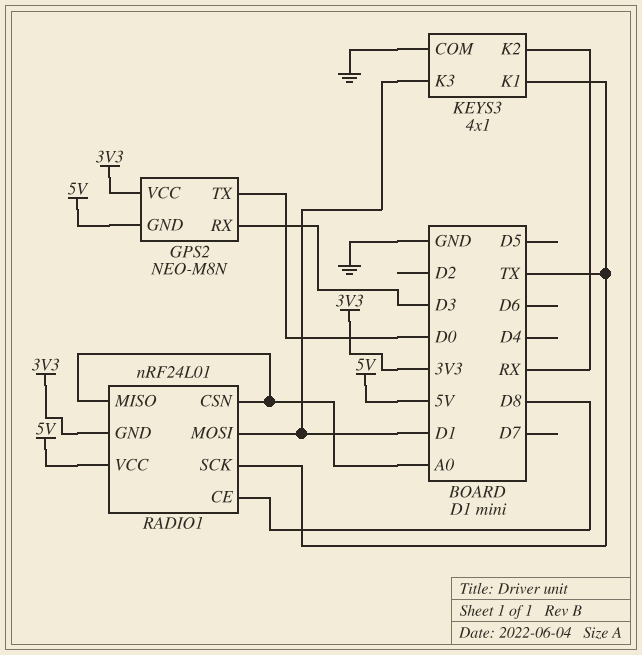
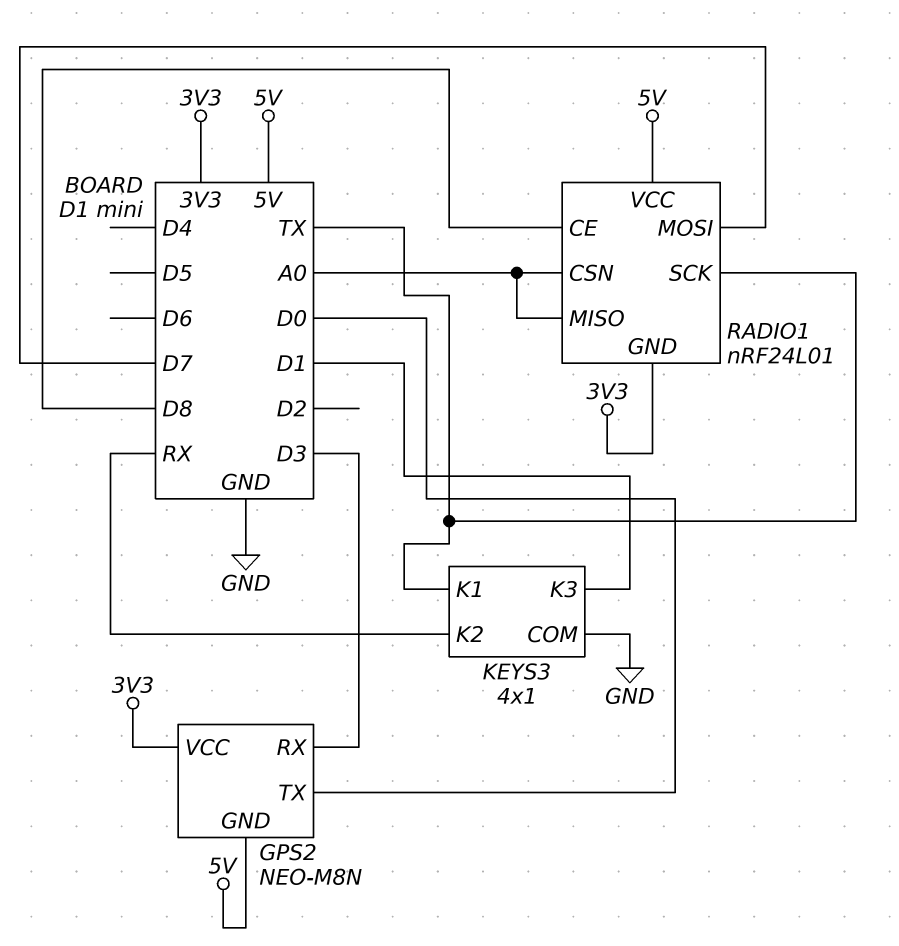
RADIO1 pin MOSI: D1 -> D7

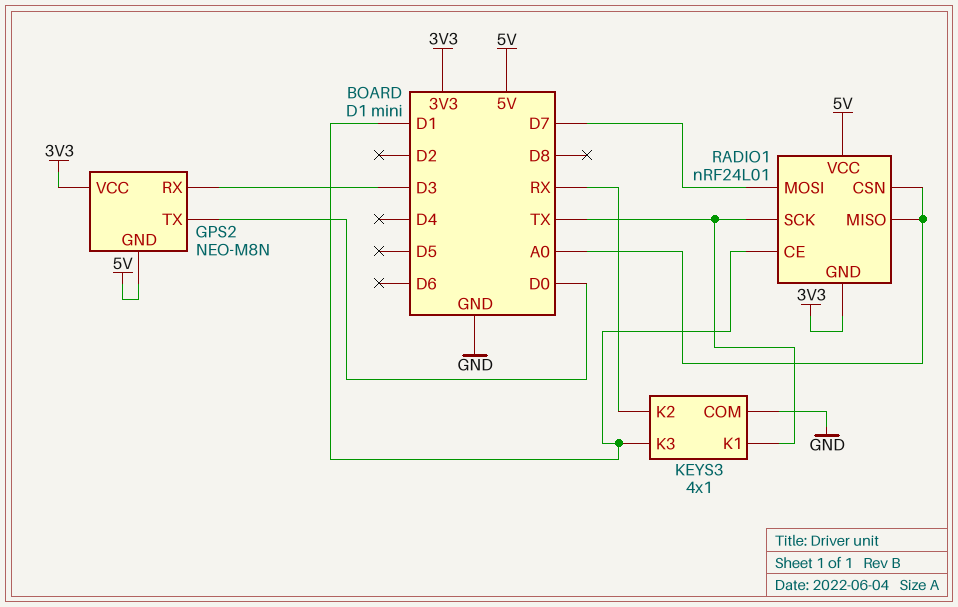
RADIO1 pin CE: D8 -> D1

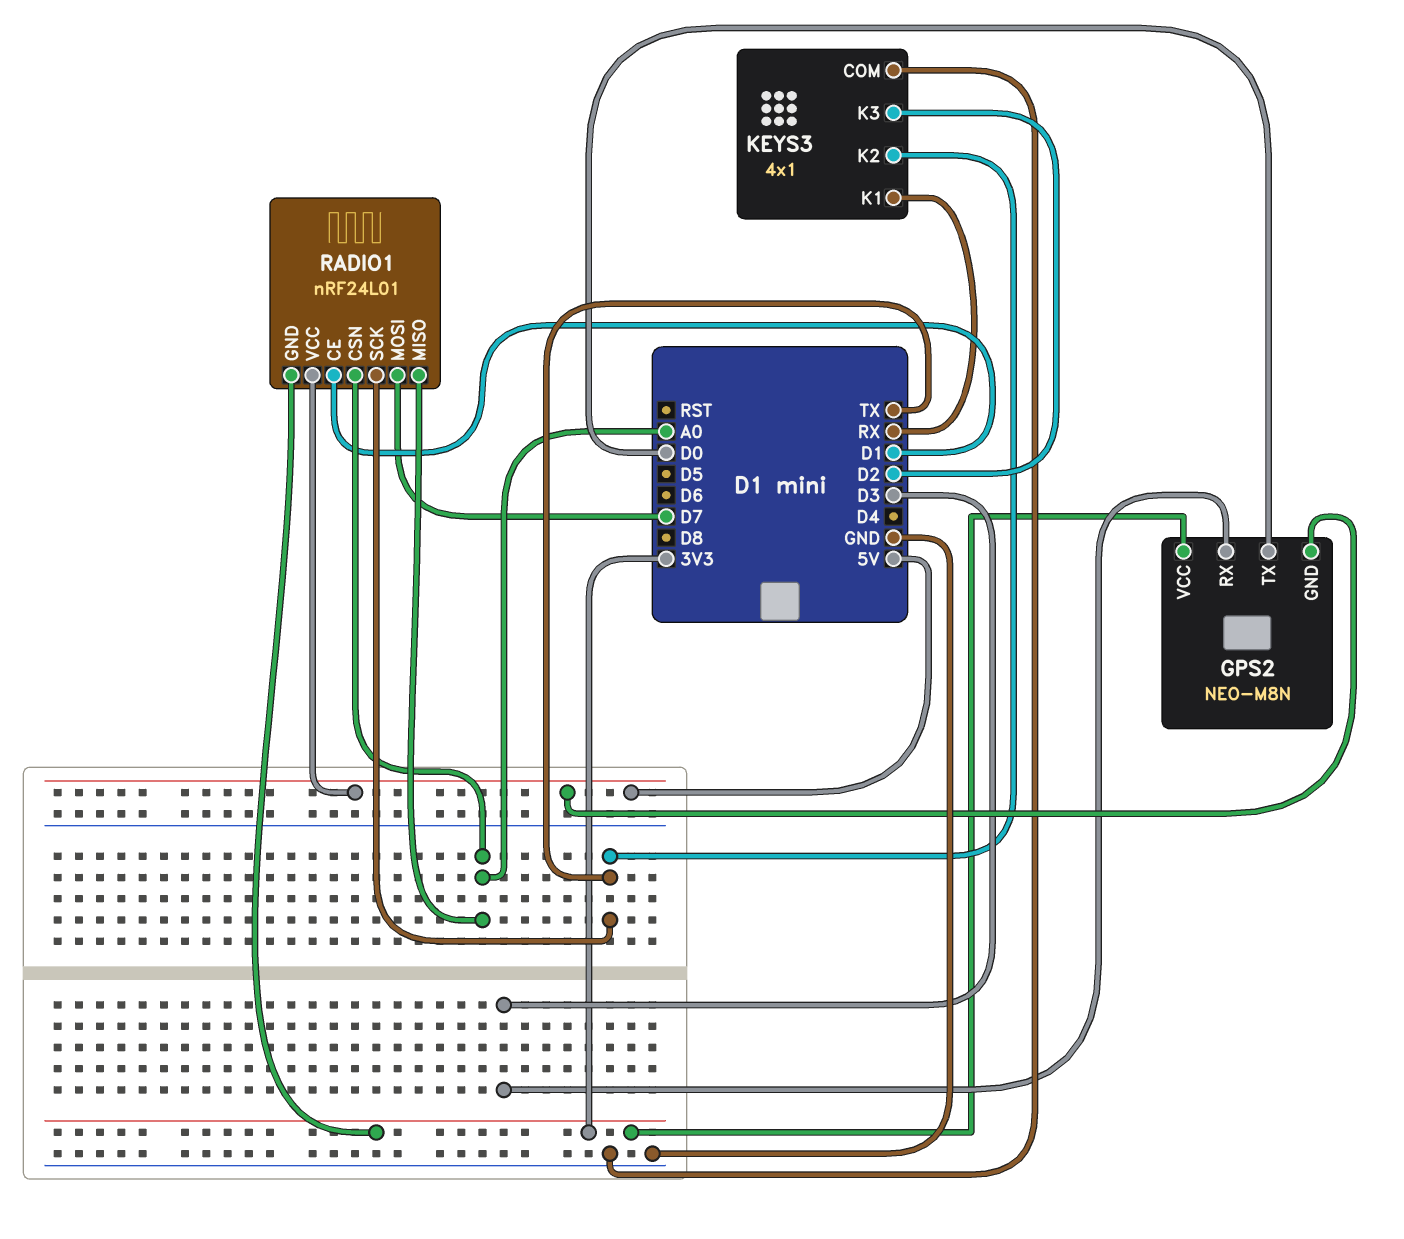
KEYS3 pin K1: TX -> RX
KEYS3 pin K2: RX -> TX
KEYS3 pin K3: D1 -> D2

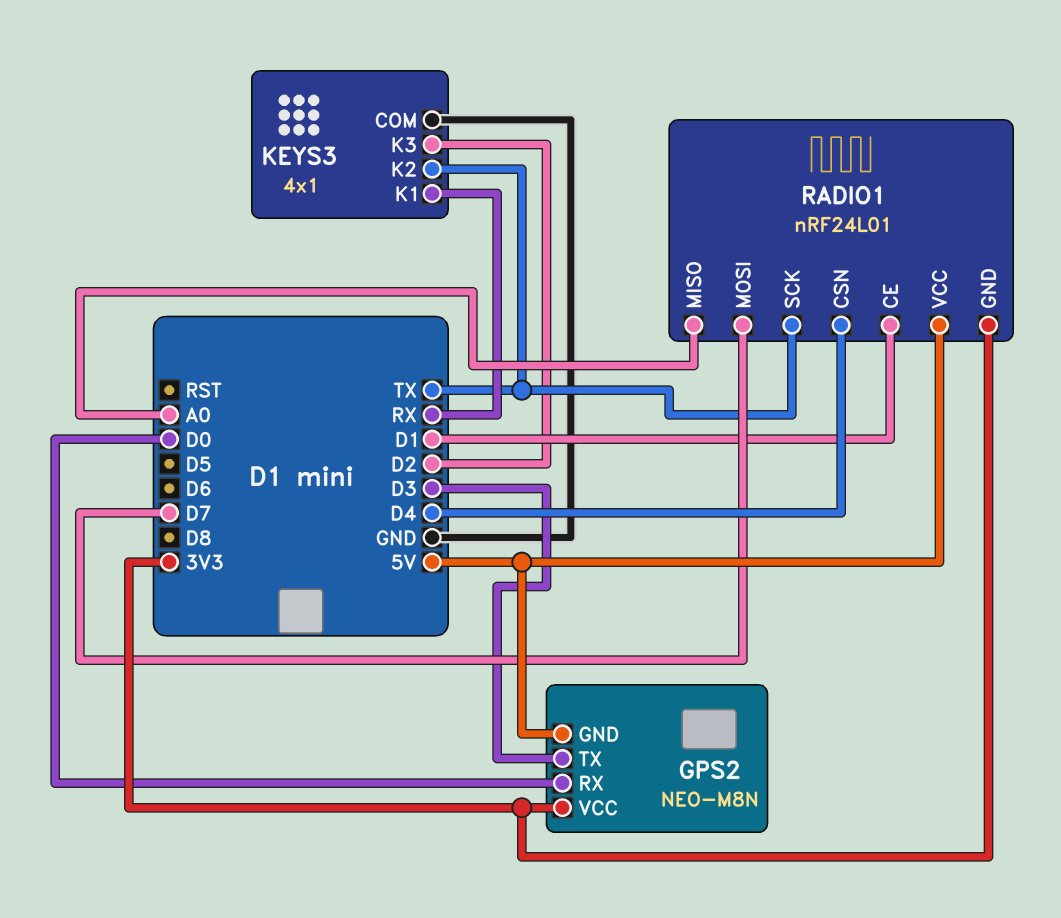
GPS2 pin RX: D3 -> D0
GPS2 pin TX: D0 -> D3
RADIO1 pin CSN: A0 -> D4

